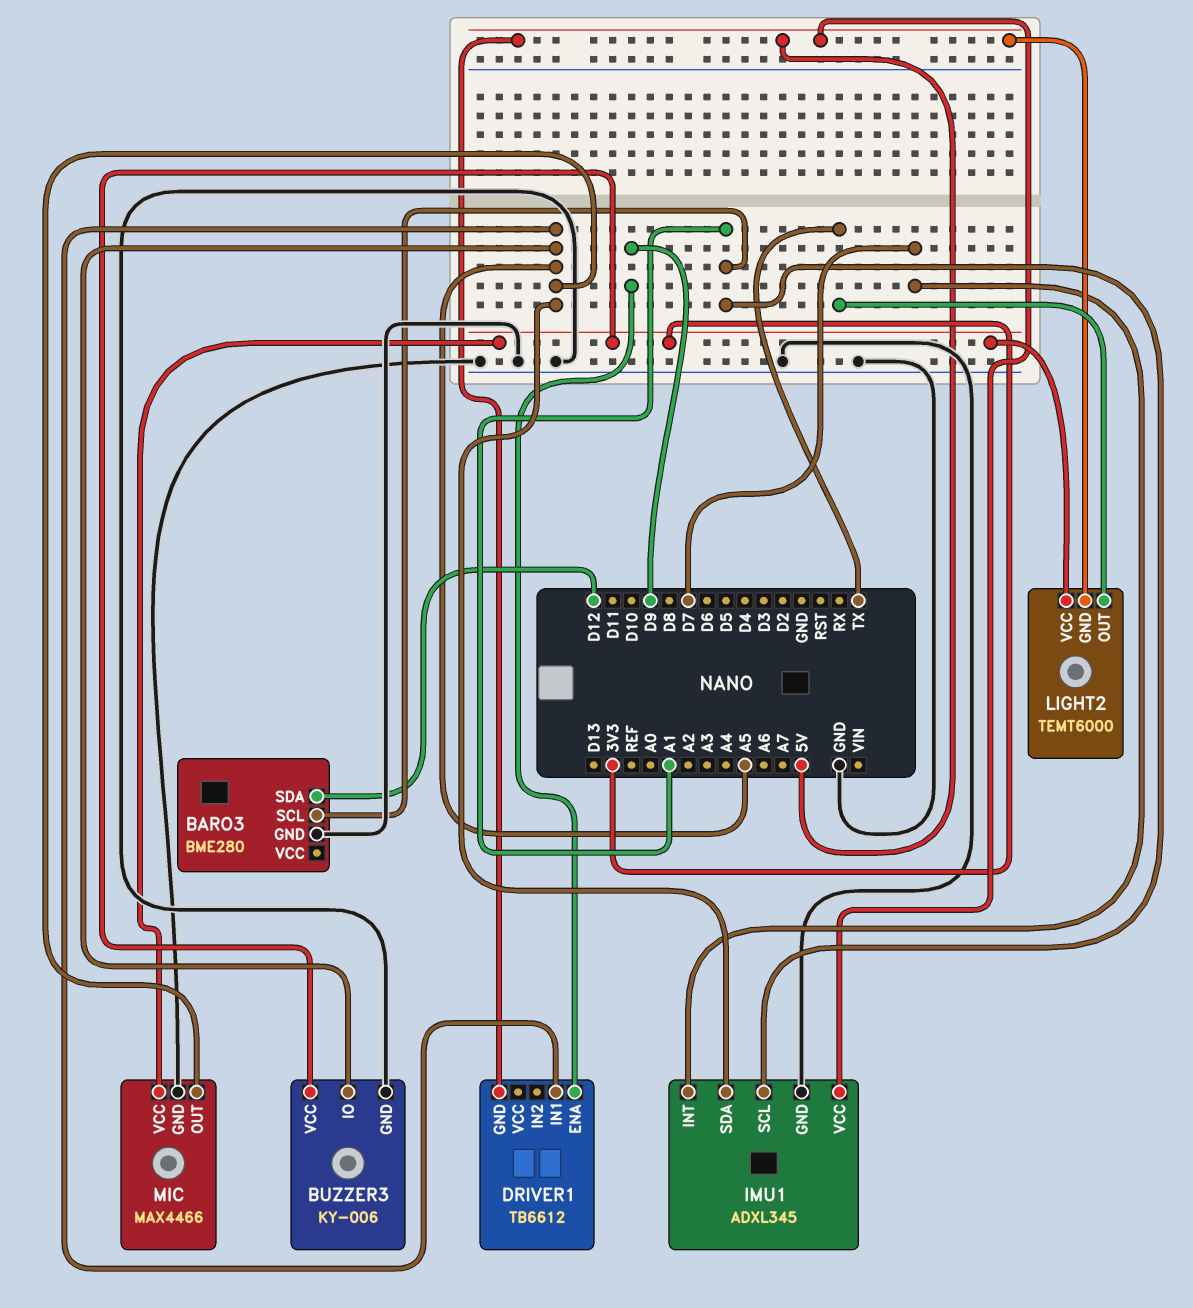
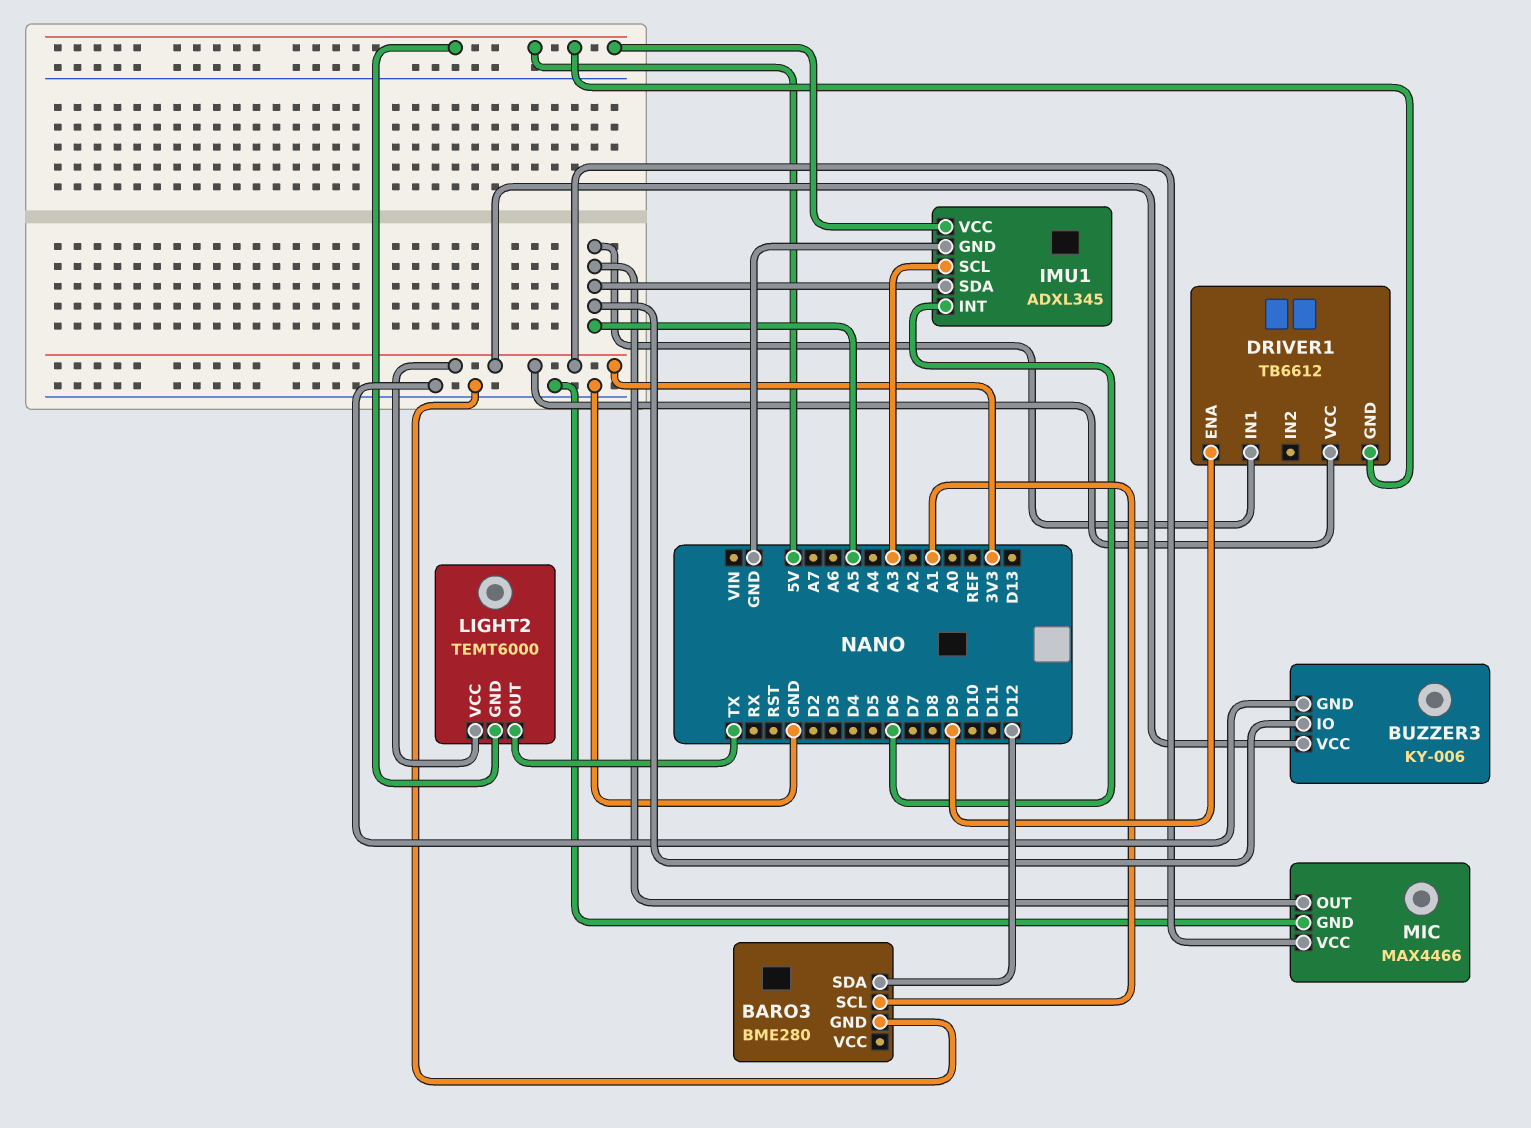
DRIVER1 pin VCC: none -> 3V3
IMU1 pin INT: D7 -> D6
IMU1 pin SCL: A1 -> A3

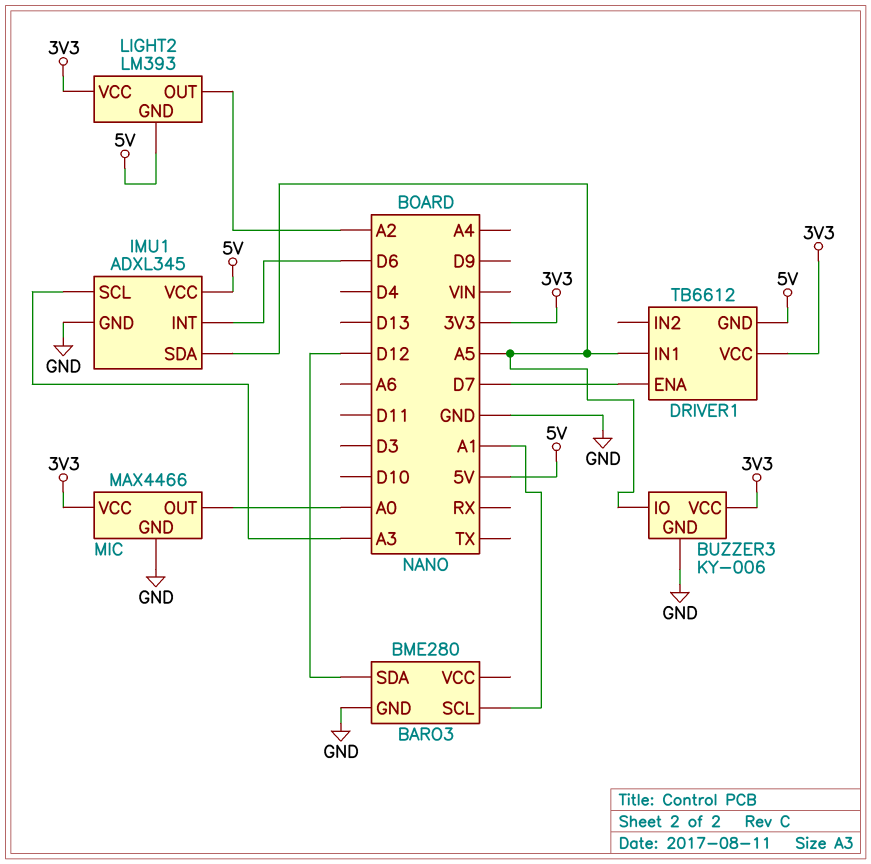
DRIVER1 pin ENA: D9 -> D7
LIGHT2: TEMT6000 -> LM393
LIGHT2 pin OUT: TX -> A2
MIC pin OUT: A5 -> A0

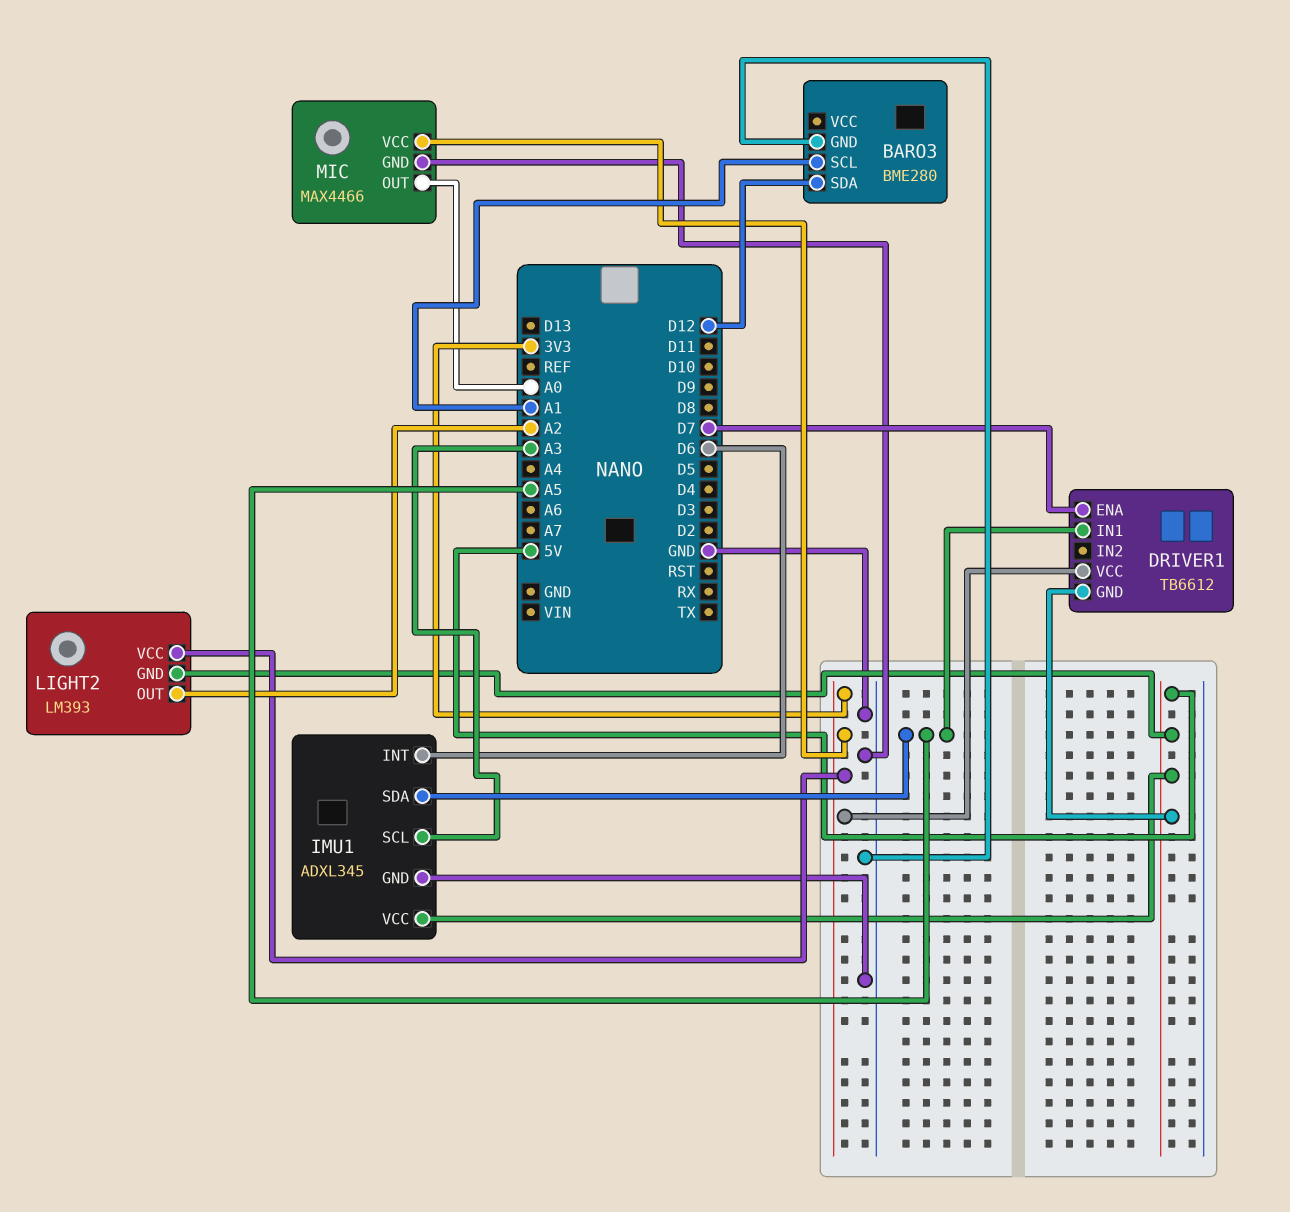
BUZZER3: KY-006 -> none
BUZZER3 pin GND: GND -> none
BUZZER3 pin IO: A5 -> none
BUZZER3 pin VCC: 3V3 -> none

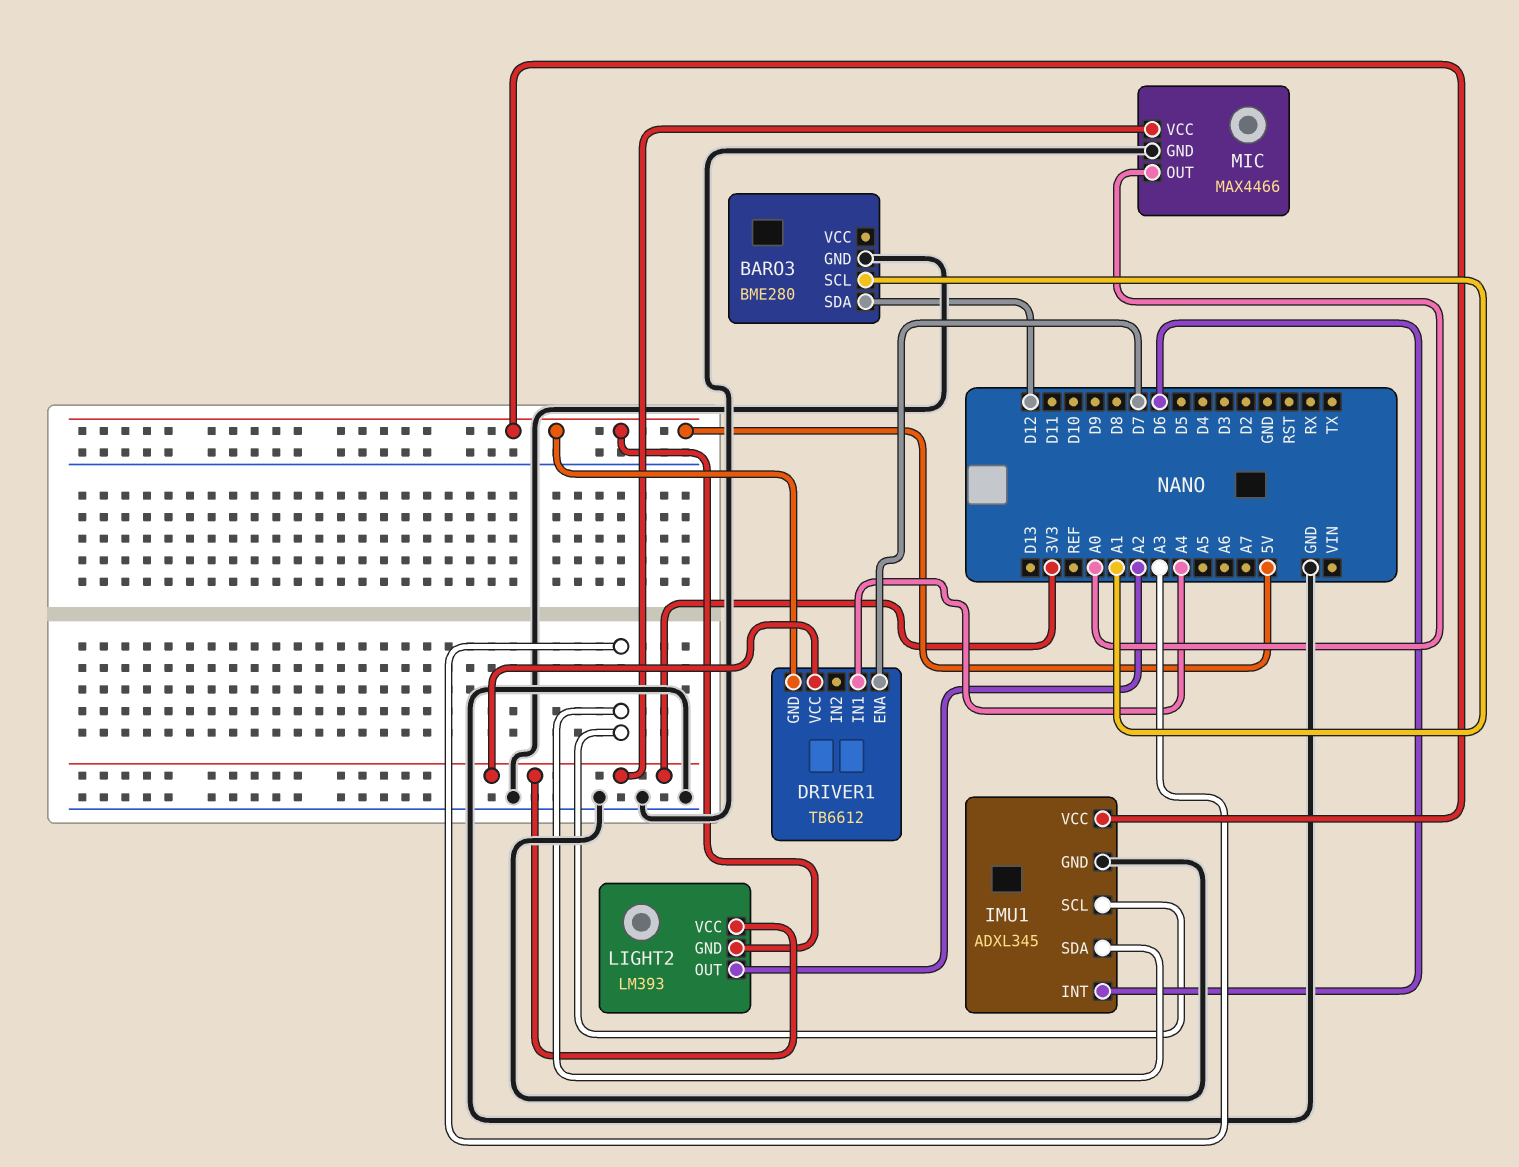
DRIVER1 pin IN1: A5 -> A4
IMU1 pin SDA: A5 -> A3

